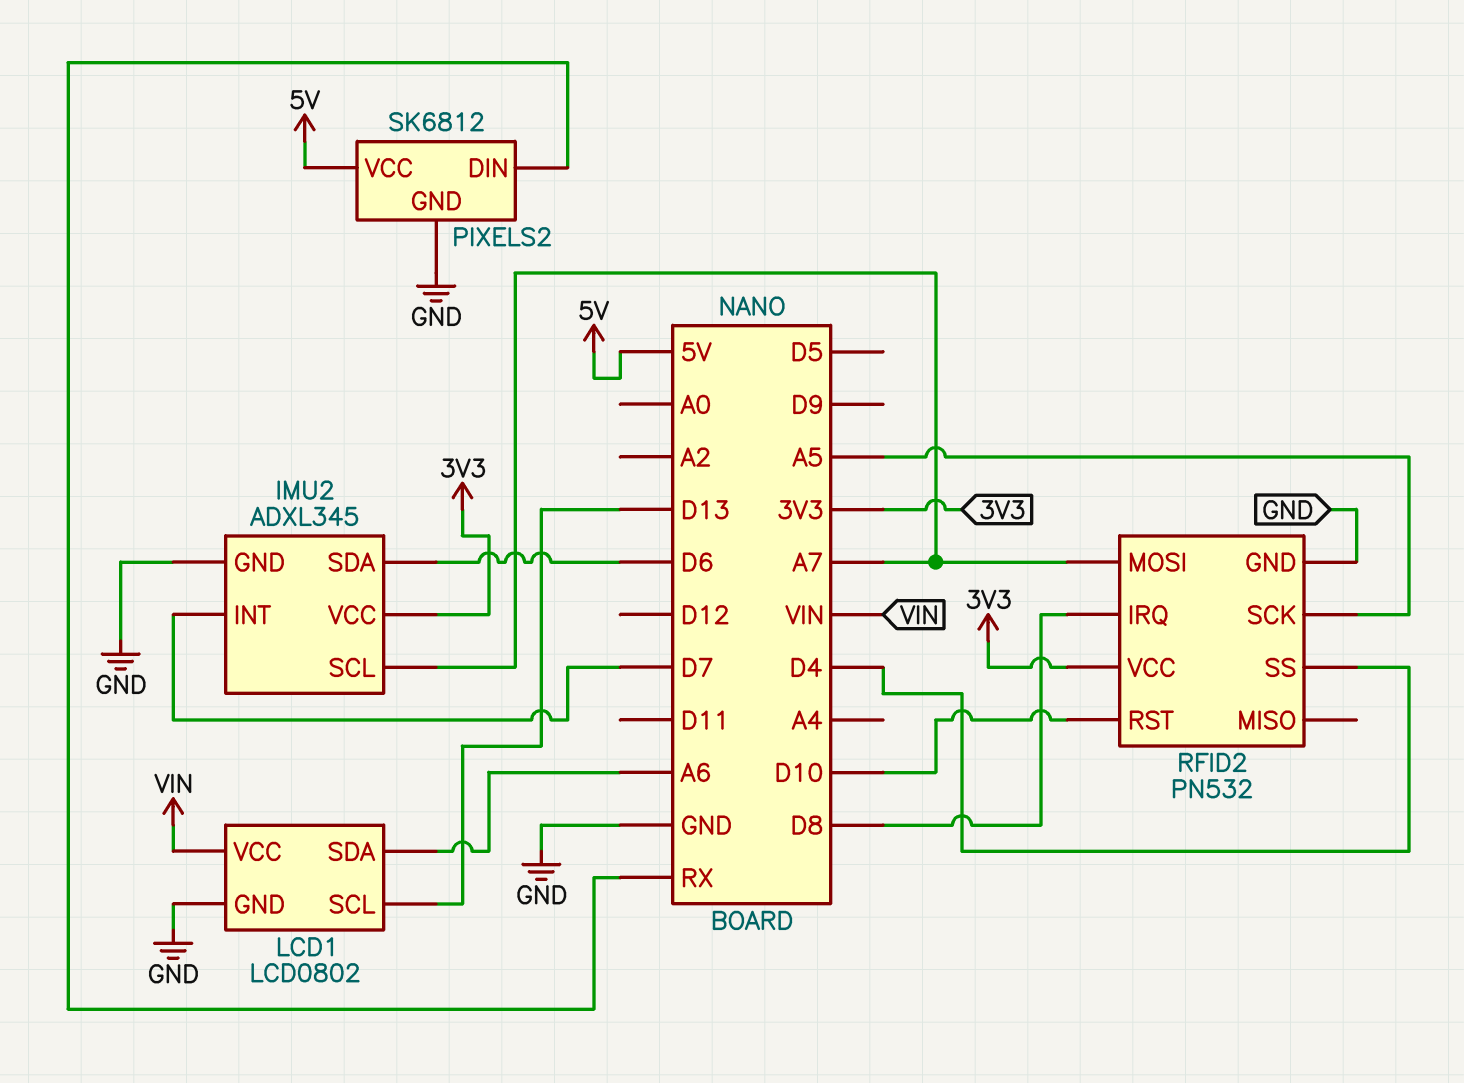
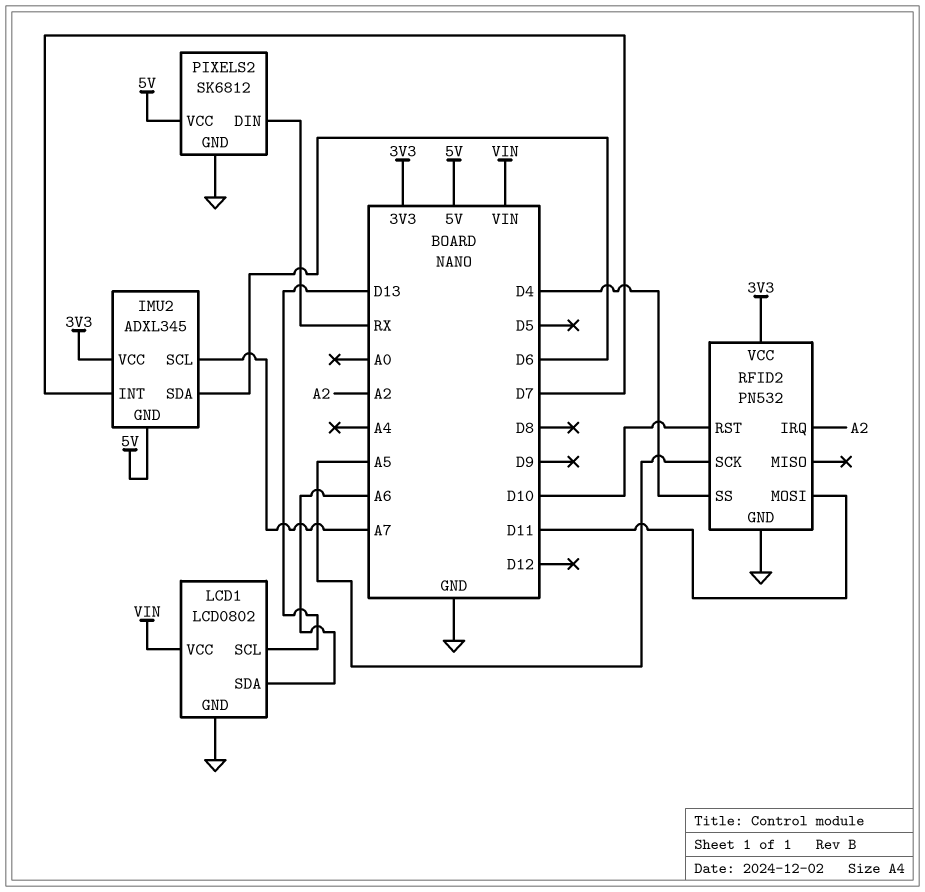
IMU2 pin GND: GND -> 5V
RFID2 pin IRQ: D8 -> A2
RFID2 pin MOSI: A7 -> D11

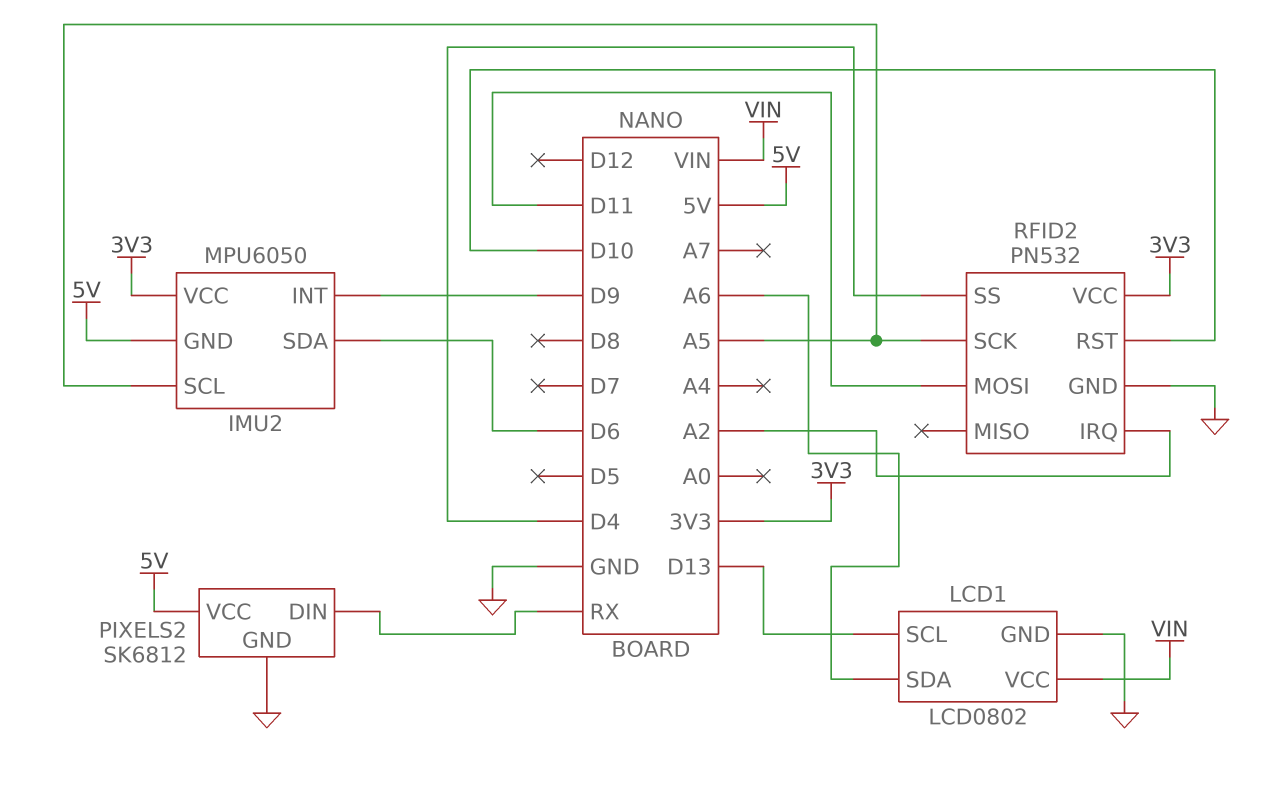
IMU2: ADXL345 -> MPU6050
IMU2 pin INT: D7 -> D9
IMU2 pin SCL: A7 -> A5

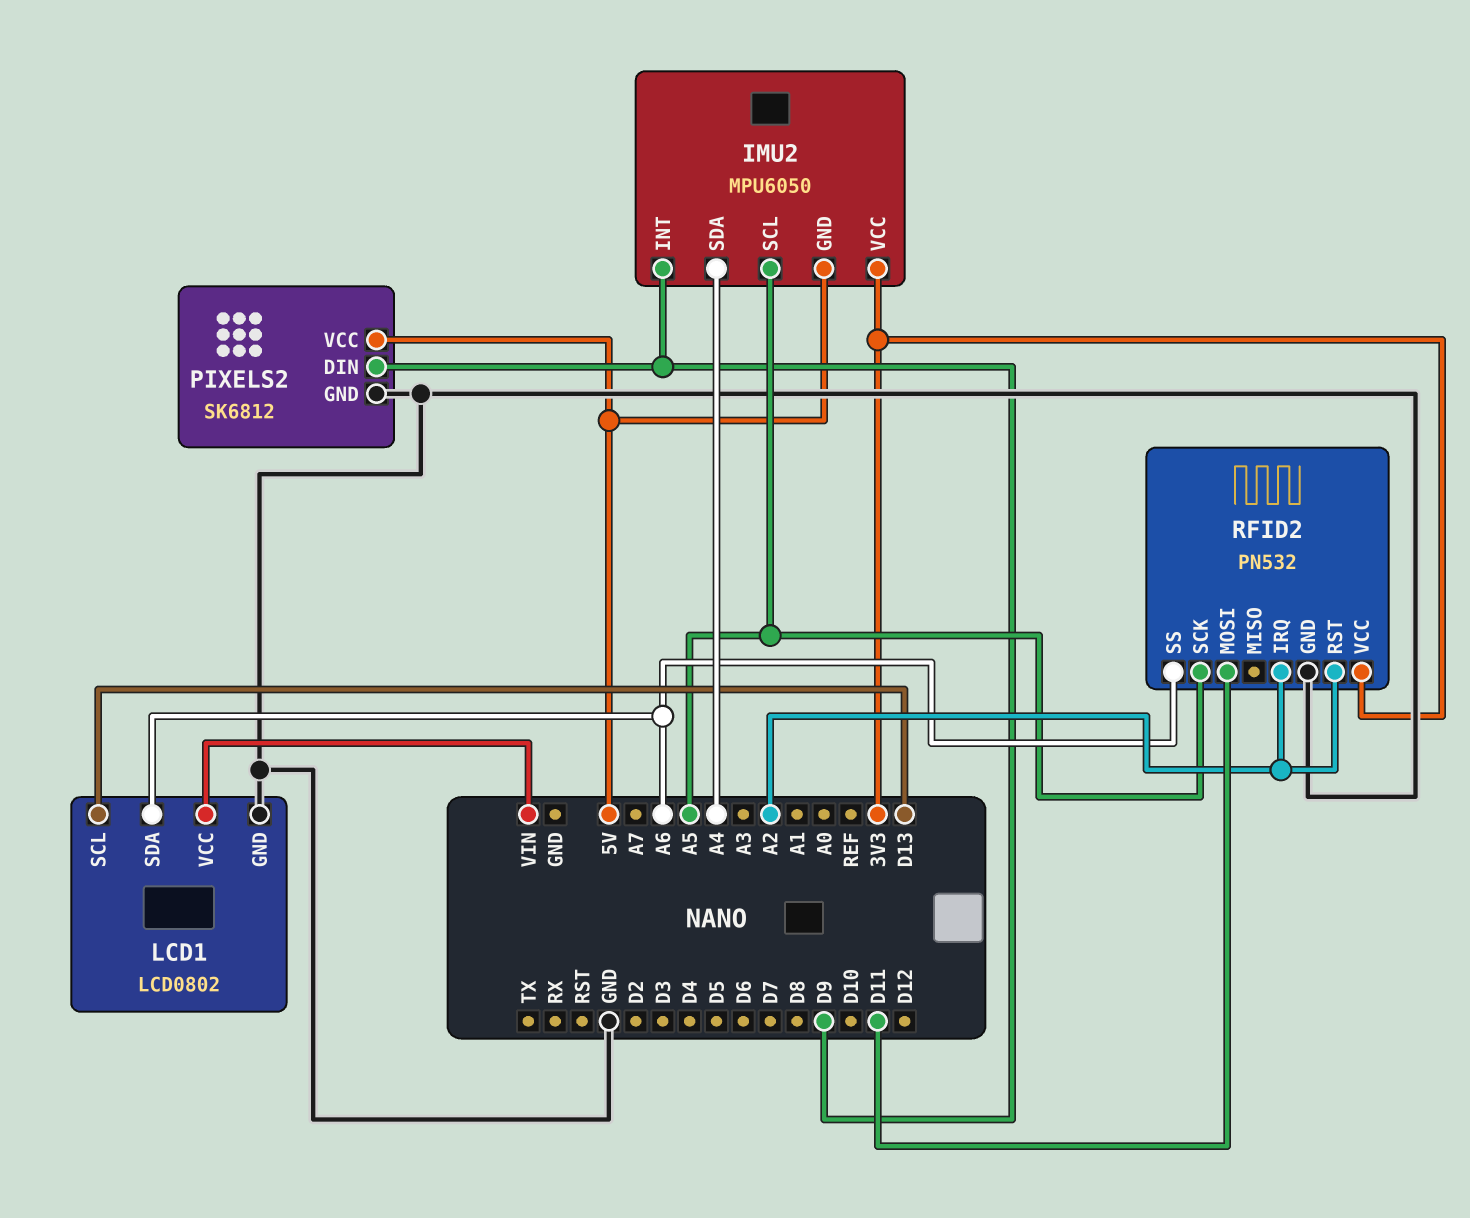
IMU2 pin SDA: D6 -> A4
PIXELS2 pin DIN: RX -> D9
RFID2 pin RST: D10 -> A2
RFID2 pin SS: D4 -> A6

